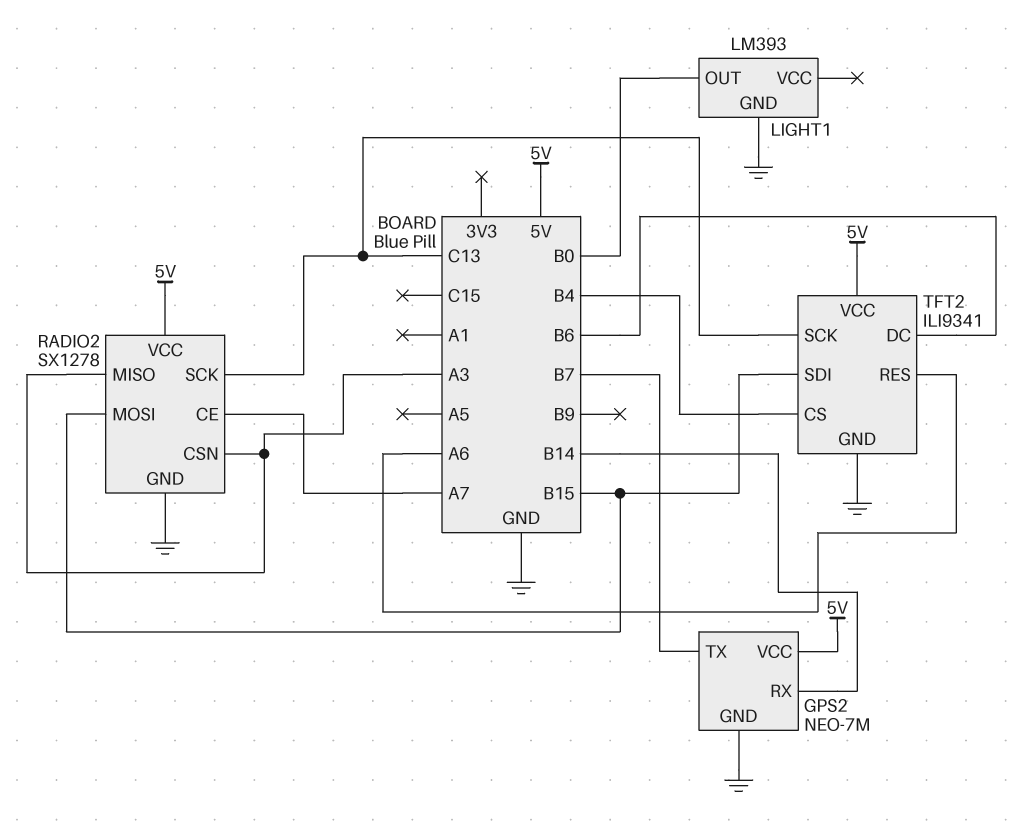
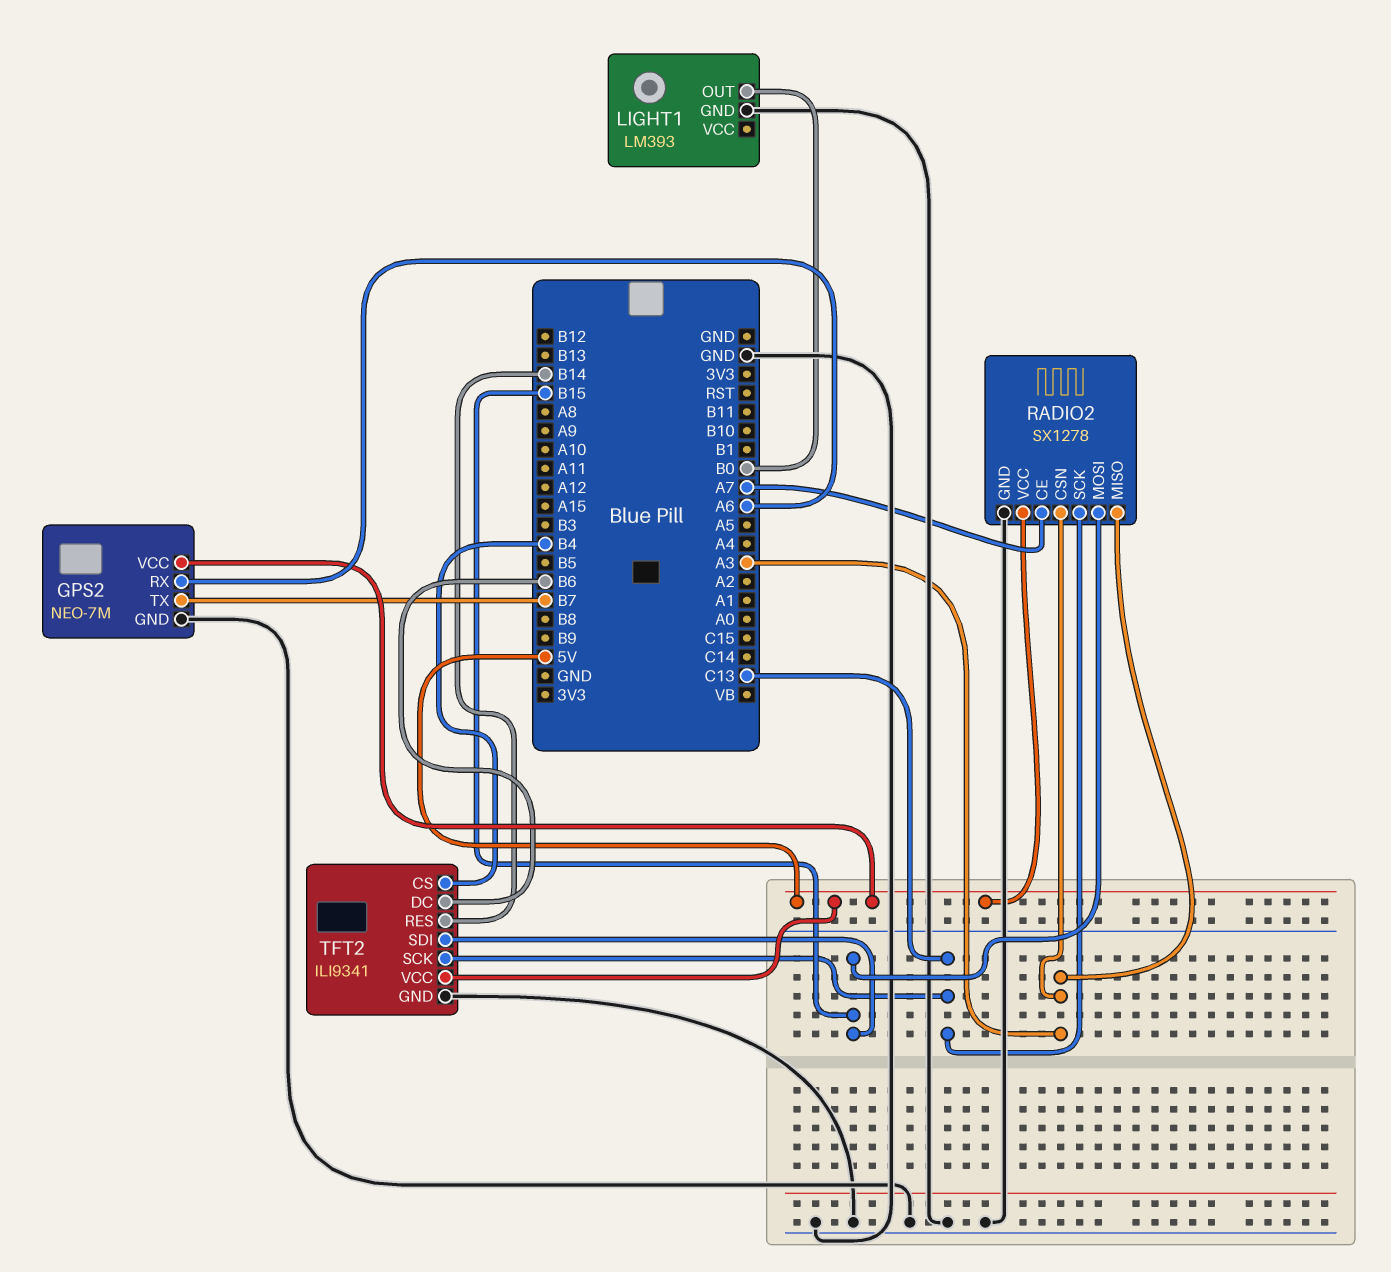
GPS2 pin RX: B14 -> A6
TFT2 pin RES: A6 -> B14

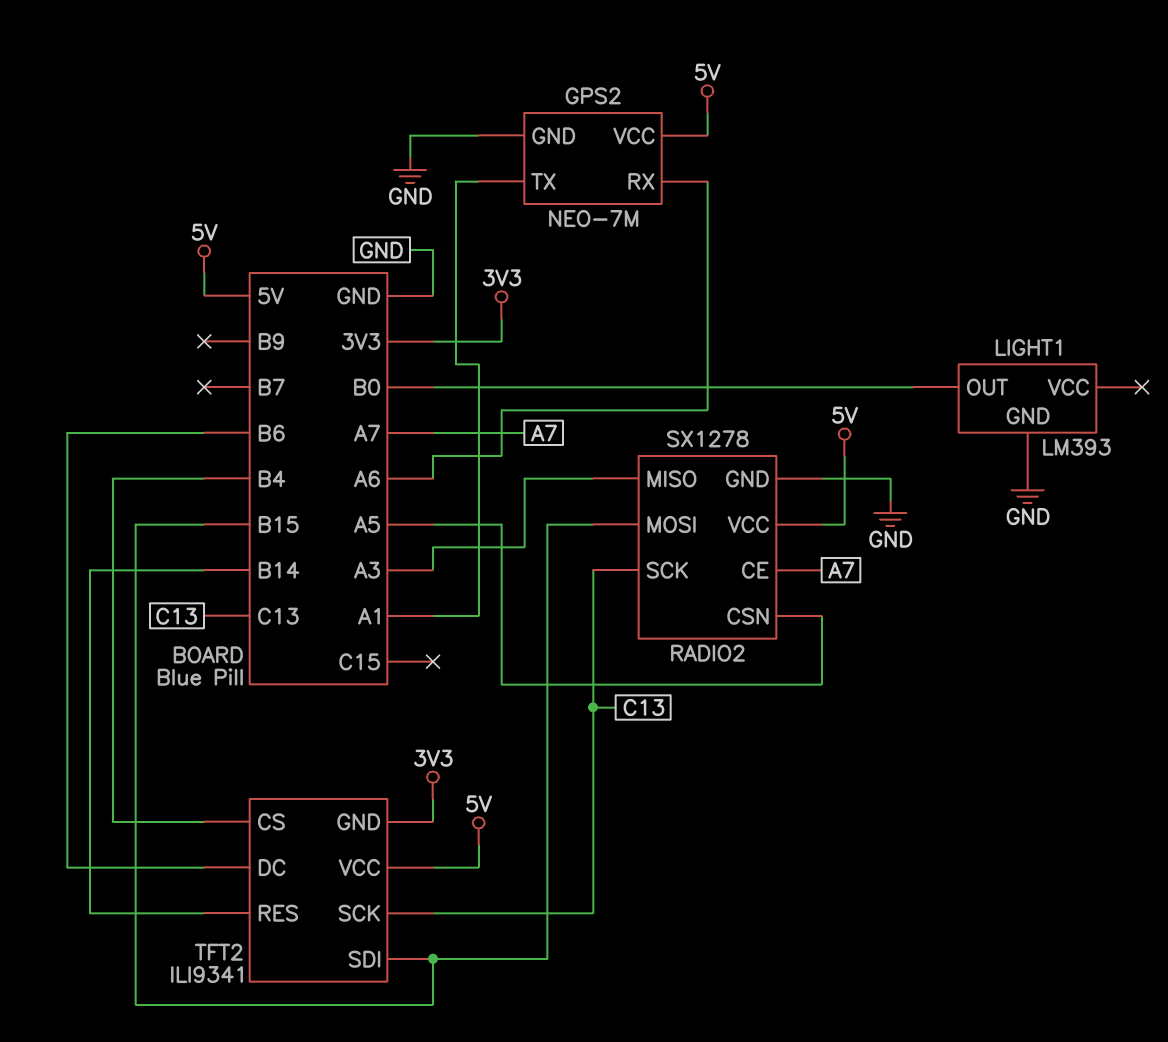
GPS2 pin TX: B7 -> A1
RADIO2 pin CSN: A3 -> A5
TFT2 pin GND: GND -> 3V3

